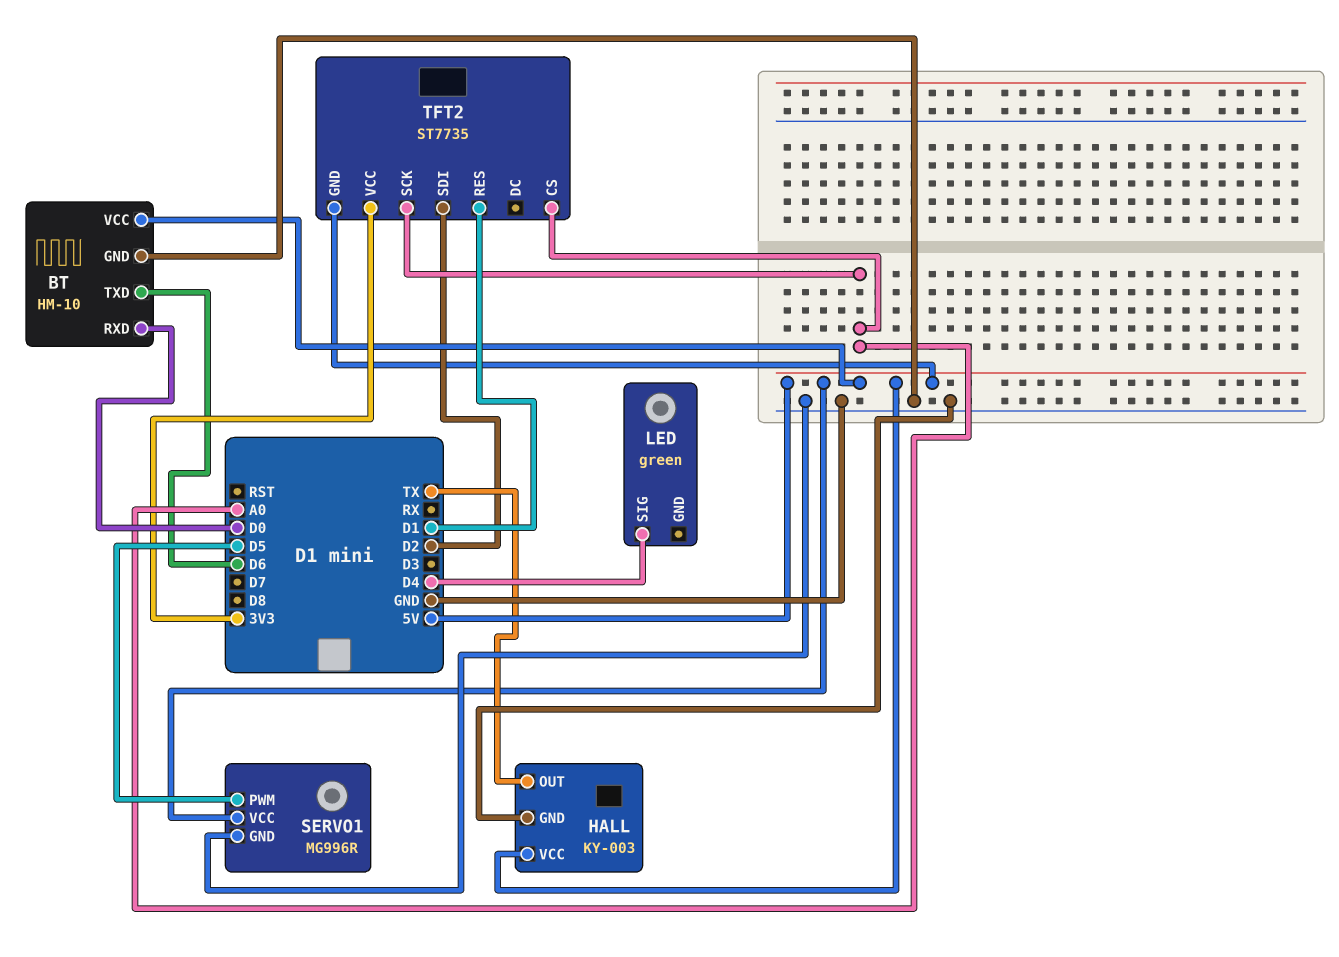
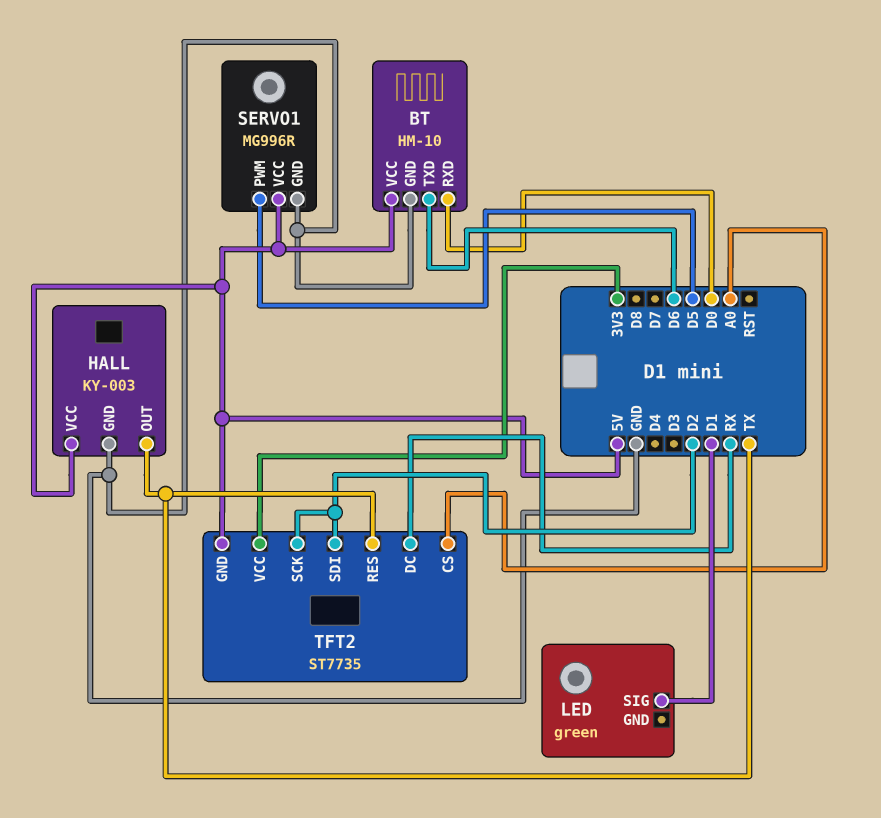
LED pin SIG: D4 -> D1
TFT2 pin DC: none -> RX
TFT2 pin RES: D1 -> TX
TFT2 pin SCK: A0 -> D2

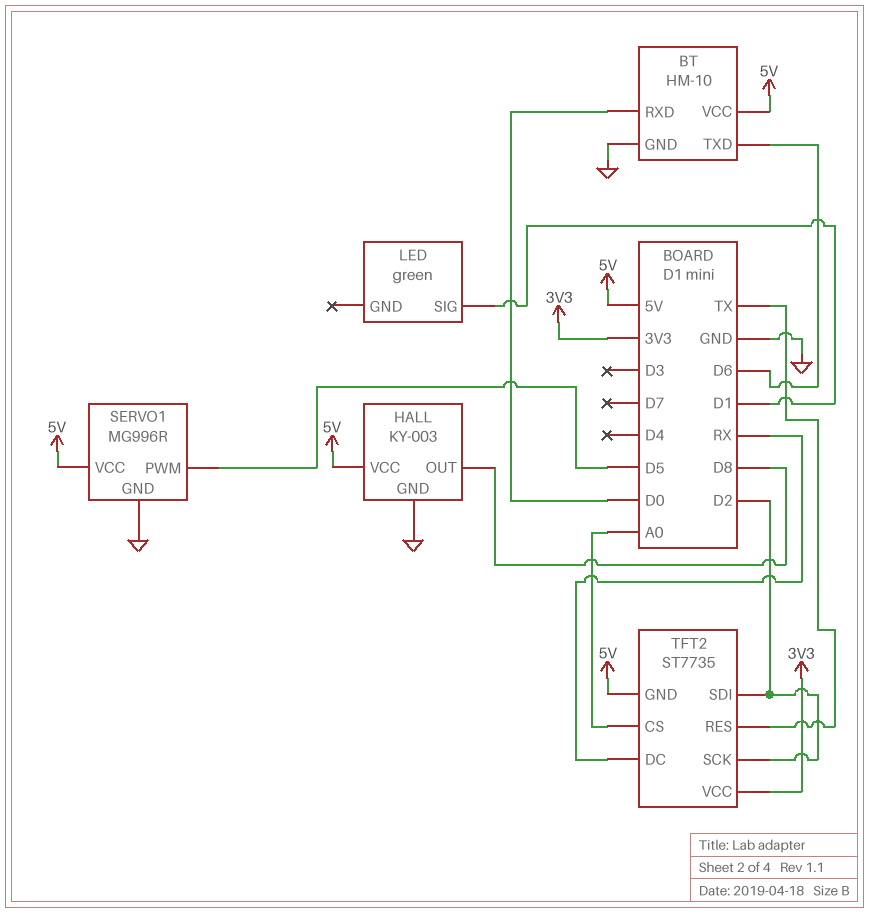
HALL pin OUT: TX -> D8

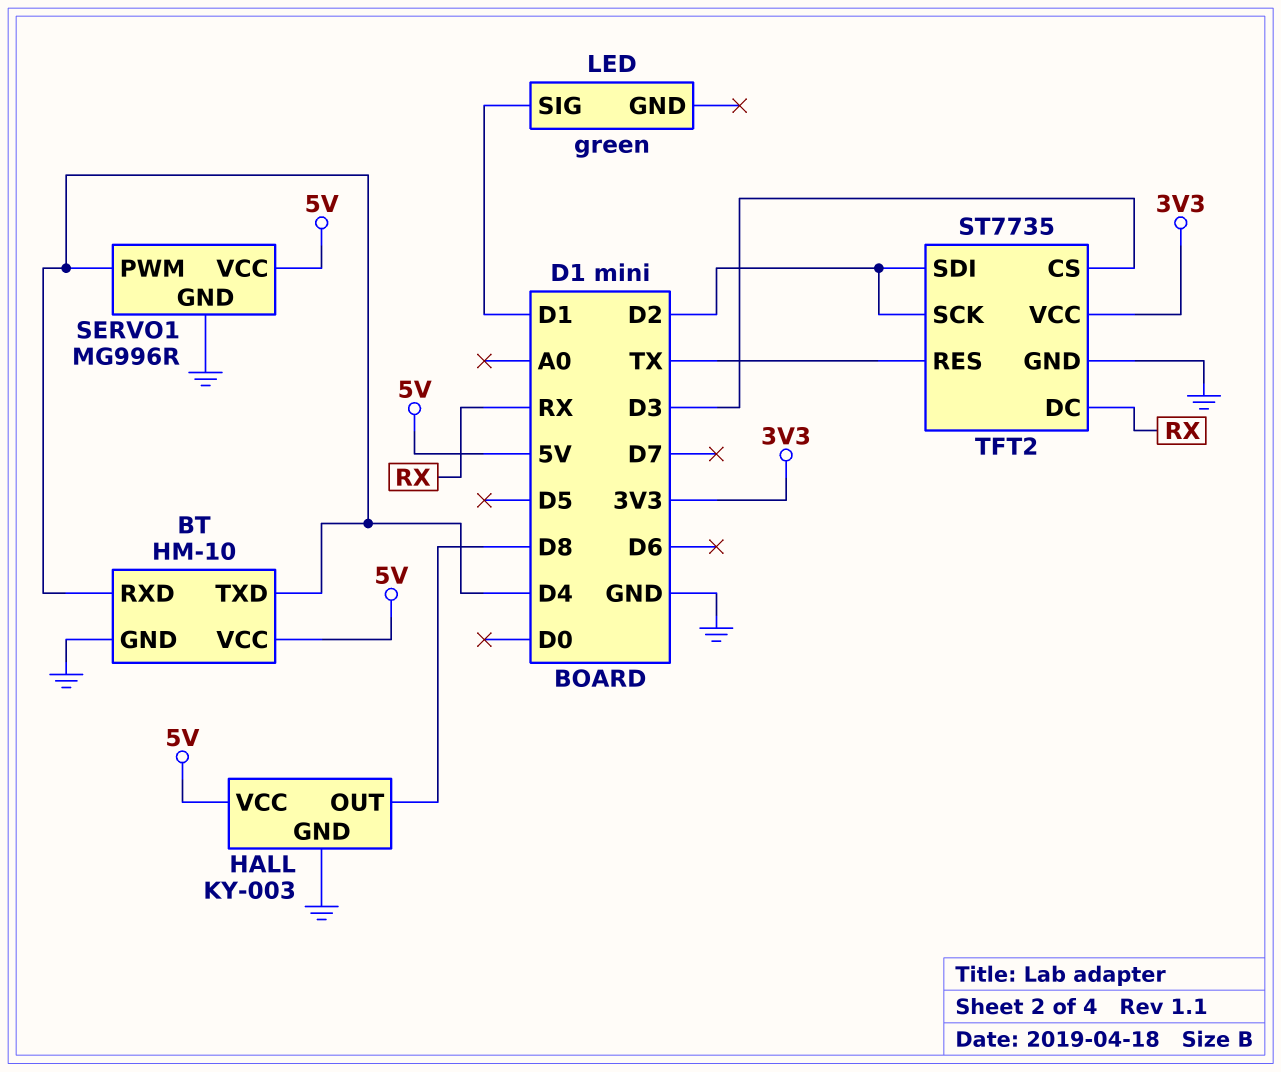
BT pin RXD: D0 -> D4
BT pin TXD: D6 -> D4
SERVO1 pin PWM: D5 -> D4
TFT2 pin CS: A0 -> D3
TFT2 pin GND: 5V -> GND

